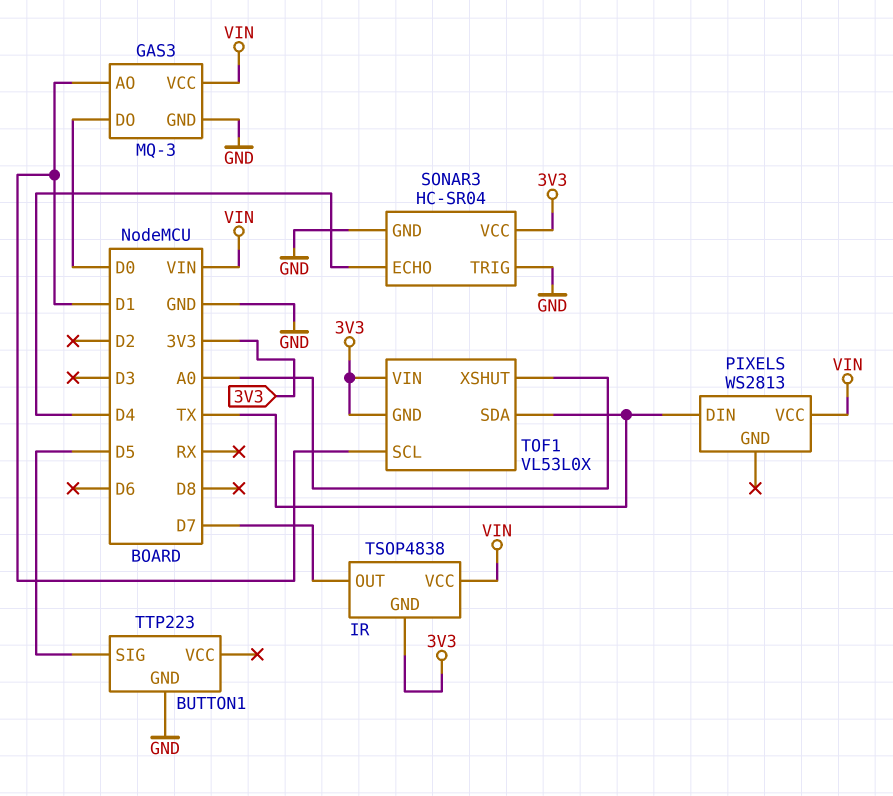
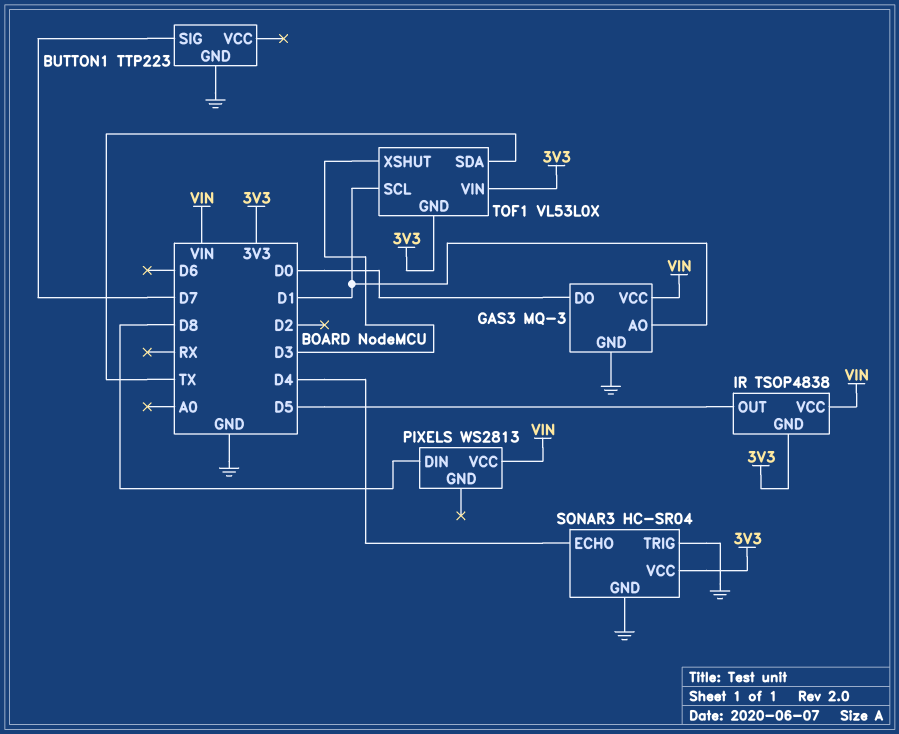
BUTTON1 pin SIG: D5 -> D7
IR pin OUT: D7 -> D5
PIXELS pin DIN: TX -> D8
TOF1 pin XSHUT: A0 -> D3

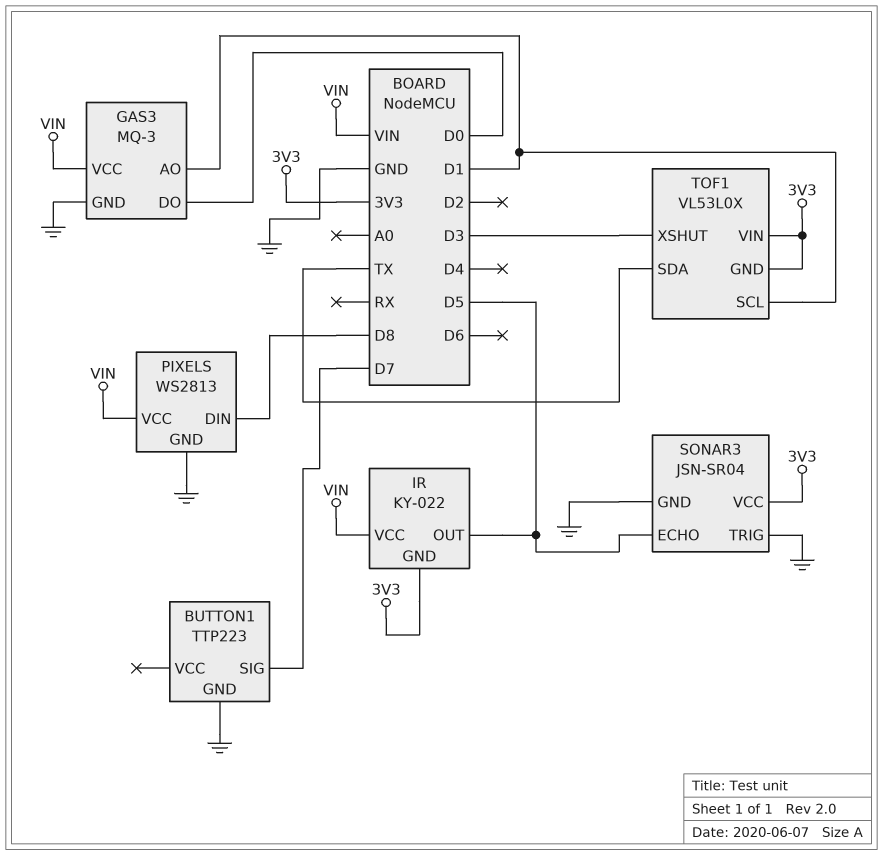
IR: TSOP4838 -> KY-022
PIXELS pin GND: none -> GND
SONAR3: HC-SR04 -> JSN-SR04
SONAR3 pin ECHO: D4 -> D5

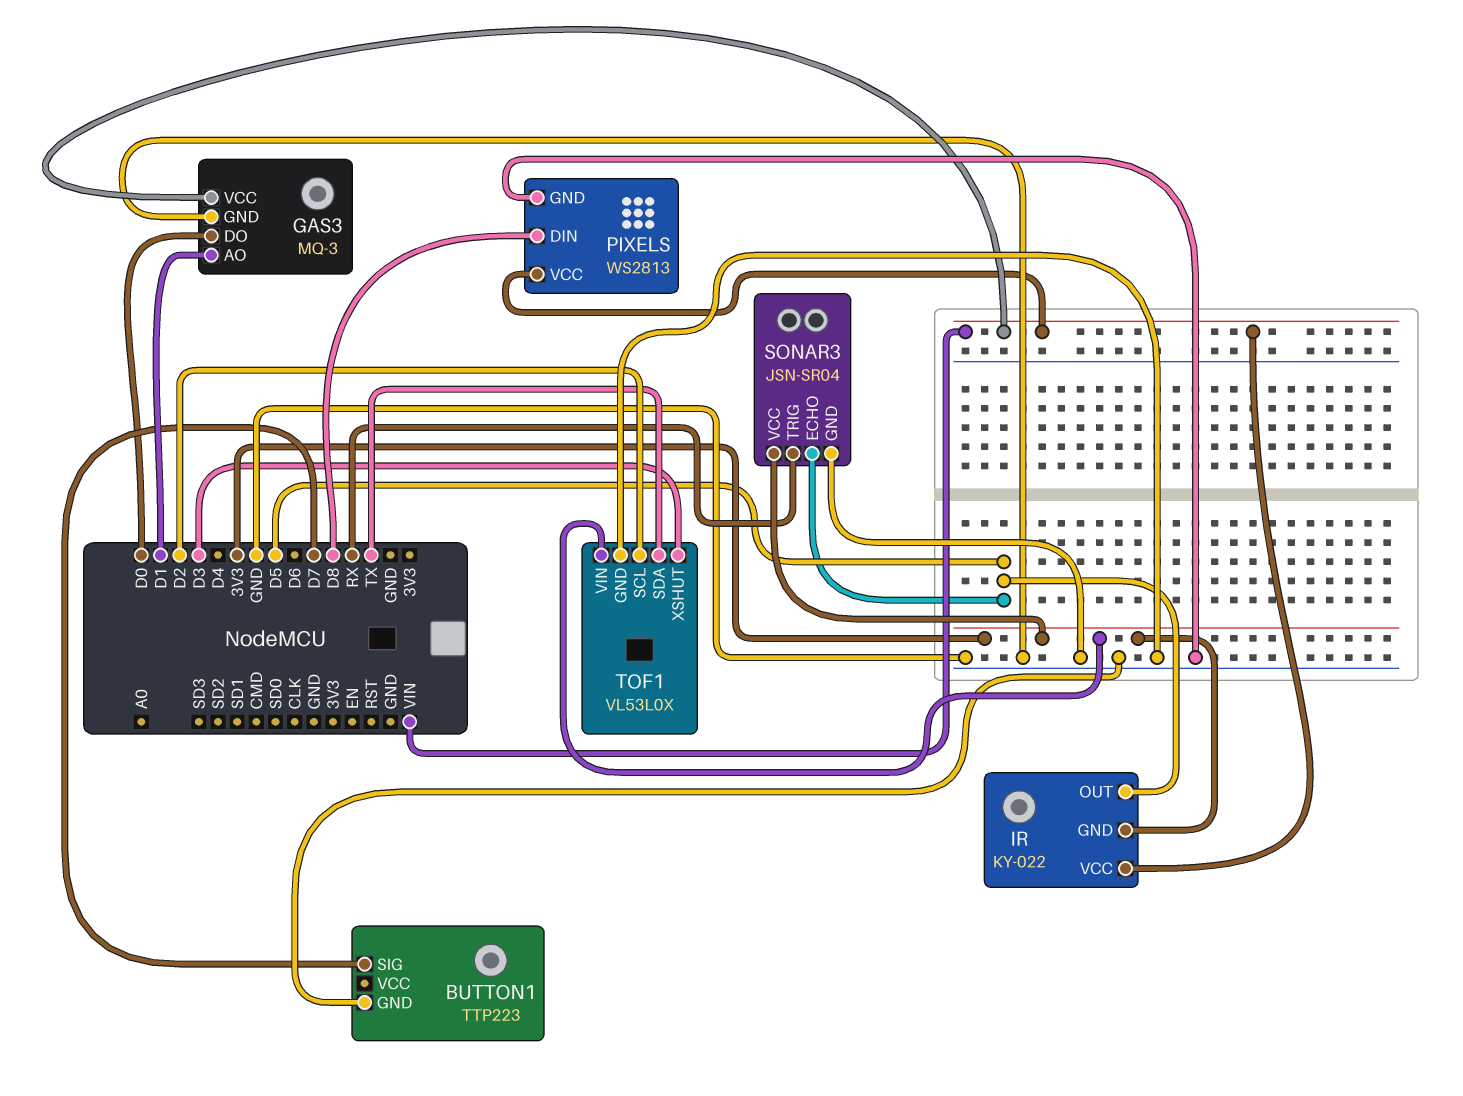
SONAR3 pin TRIG: GND -> RX
TOF1 pin GND: 3V3 -> GND
TOF1 pin SCL: D1 -> D2

